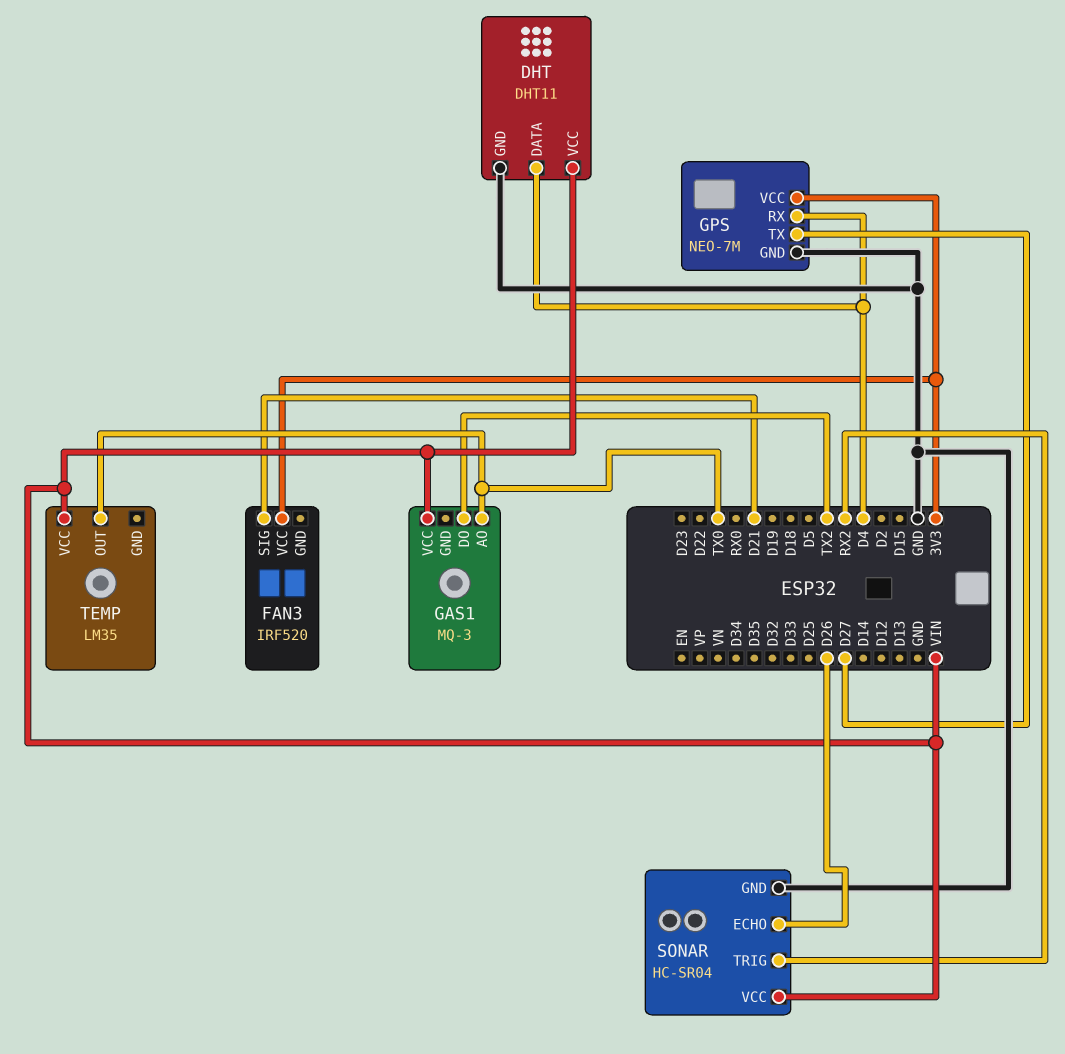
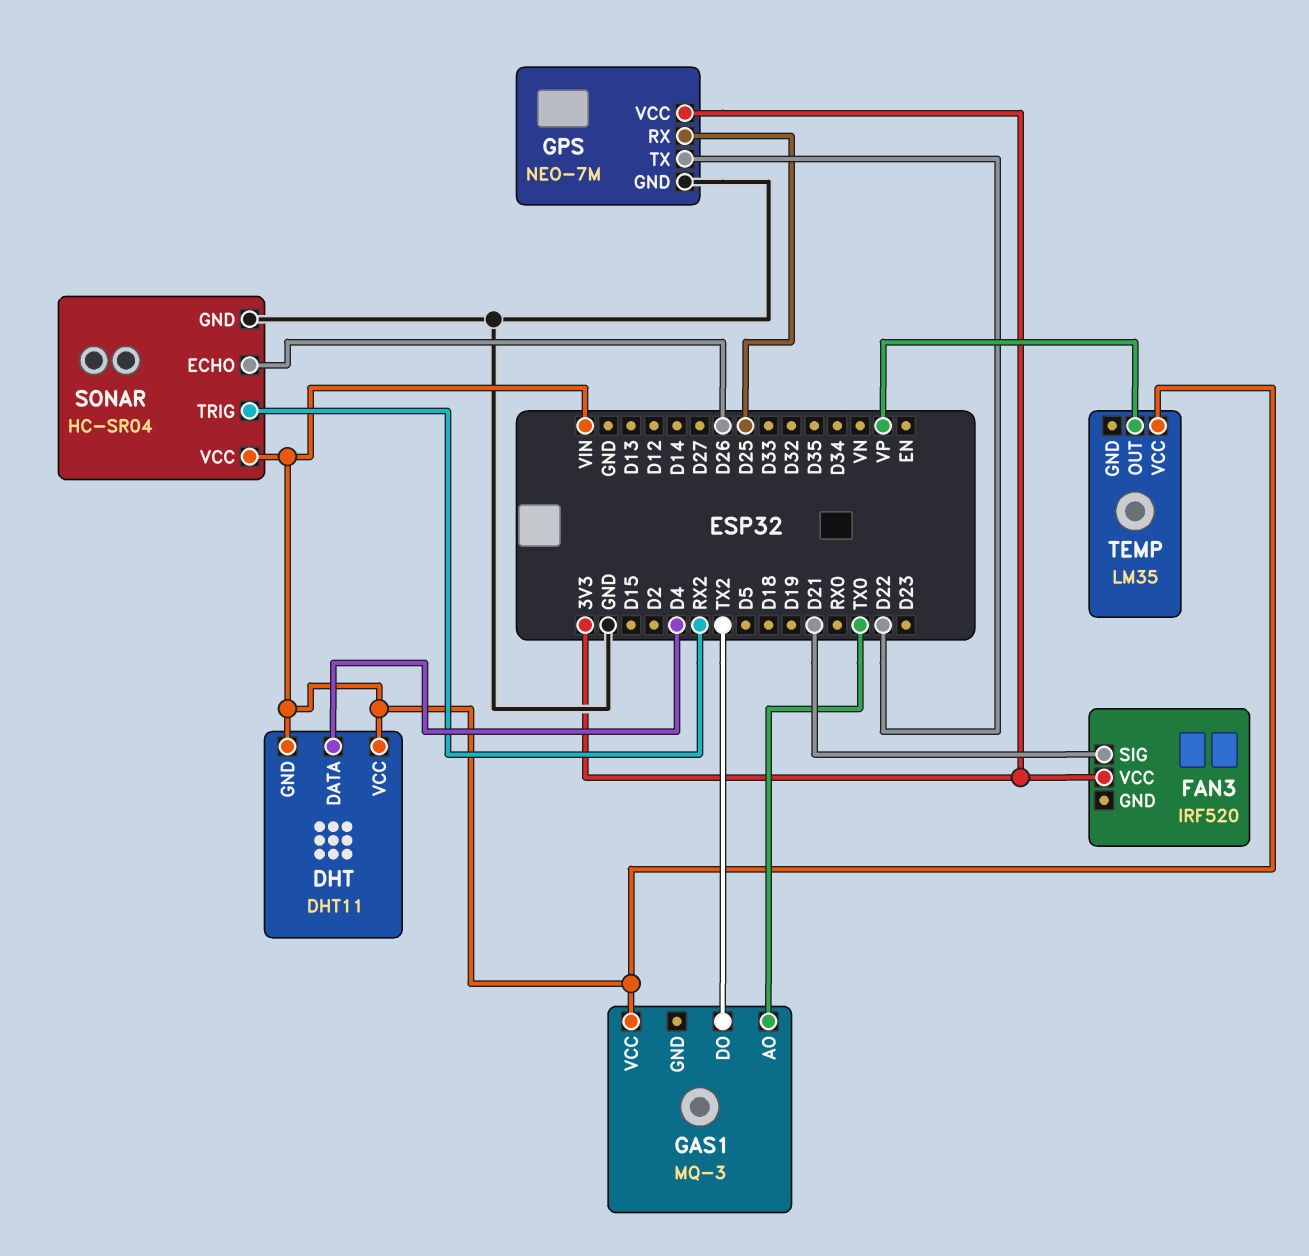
DHT pin GND: GND -> VIN
GPS pin RX: D4 -> D25
GPS pin TX: D27 -> D22
TEMP pin OUT: TX0 -> VP

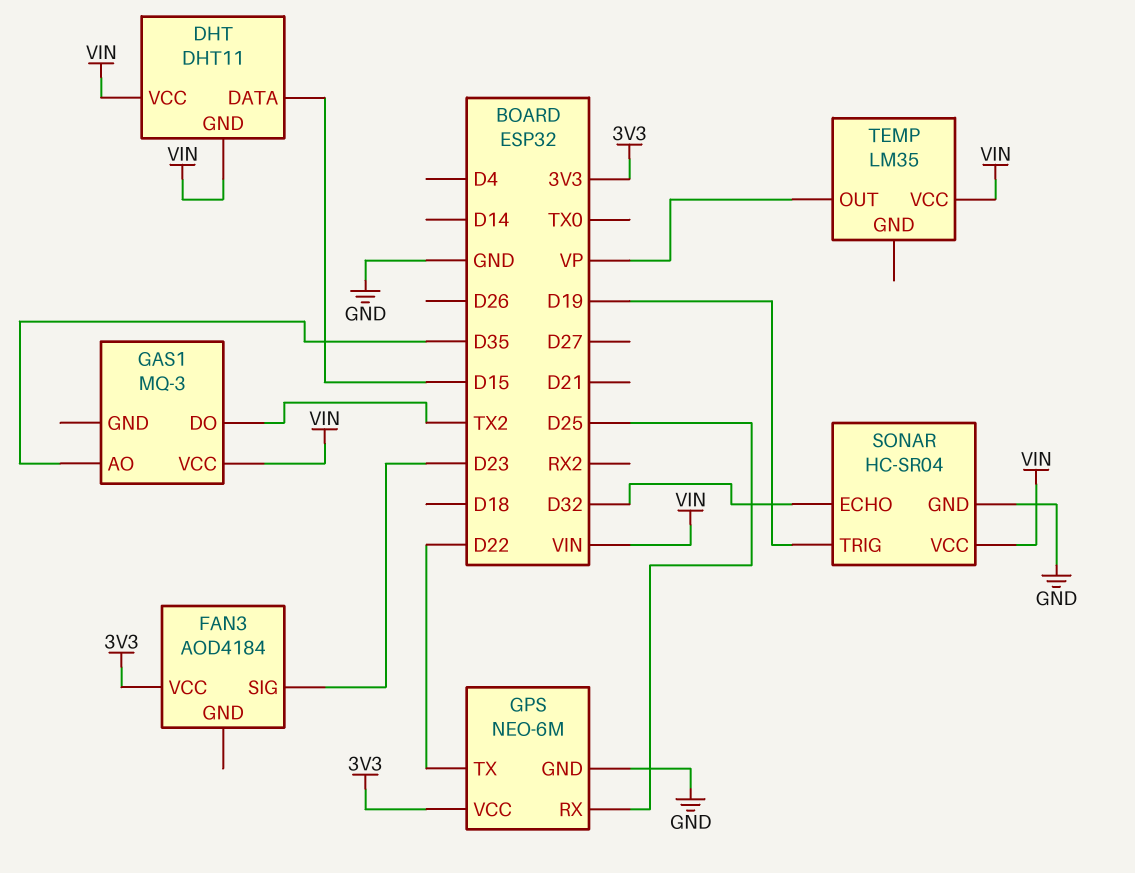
DHT pin DATA: D4 -> D15
FAN3: IRF520 -> AOD4184
FAN3 pin SIG: D21 -> D23
GAS1 pin AO: TX0 -> D35
GPS: NEO-7M -> NEO-6M
SONAR pin ECHO: D26 -> D32
SONAR pin TRIG: RX2 -> D19

